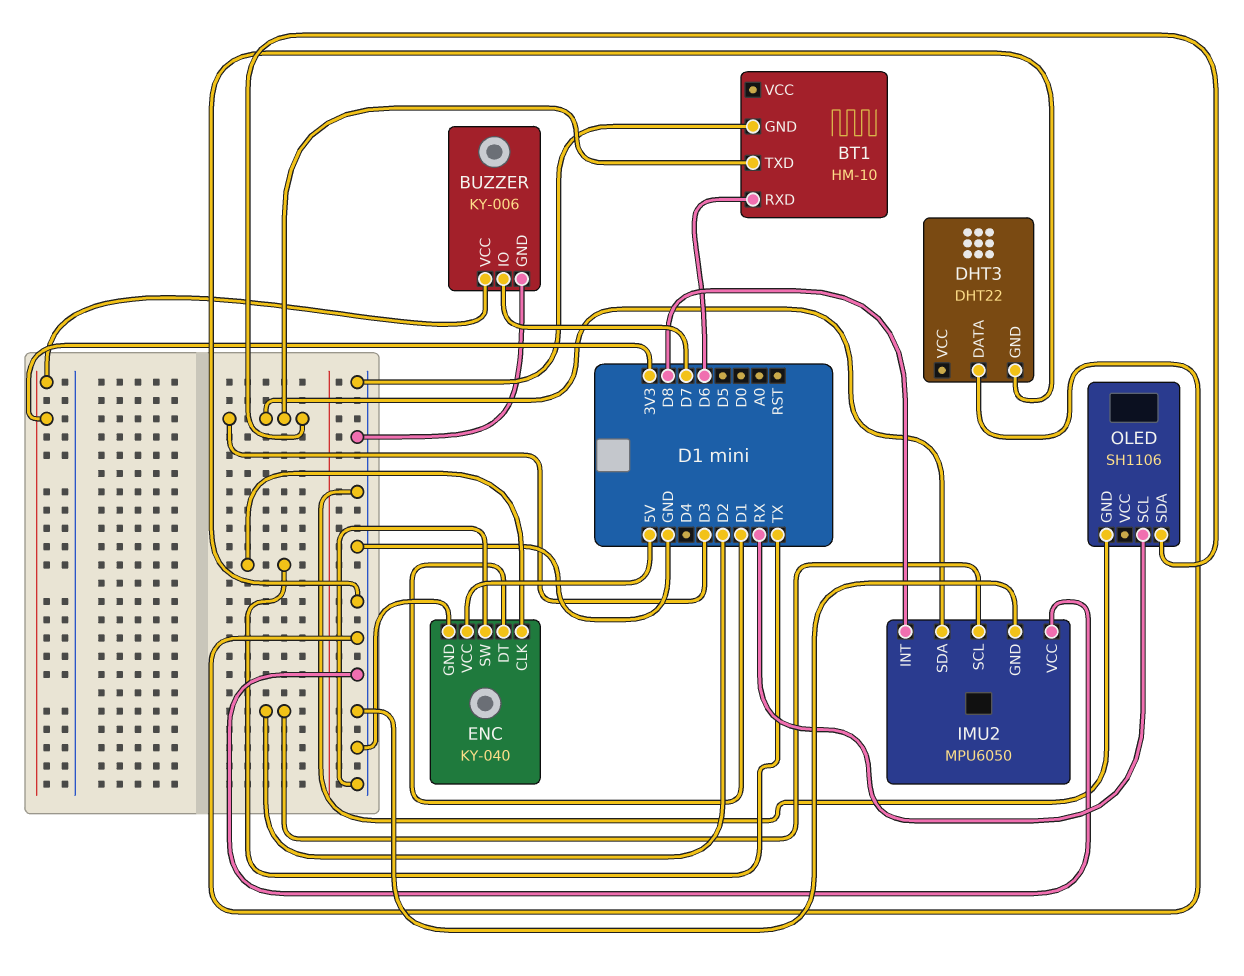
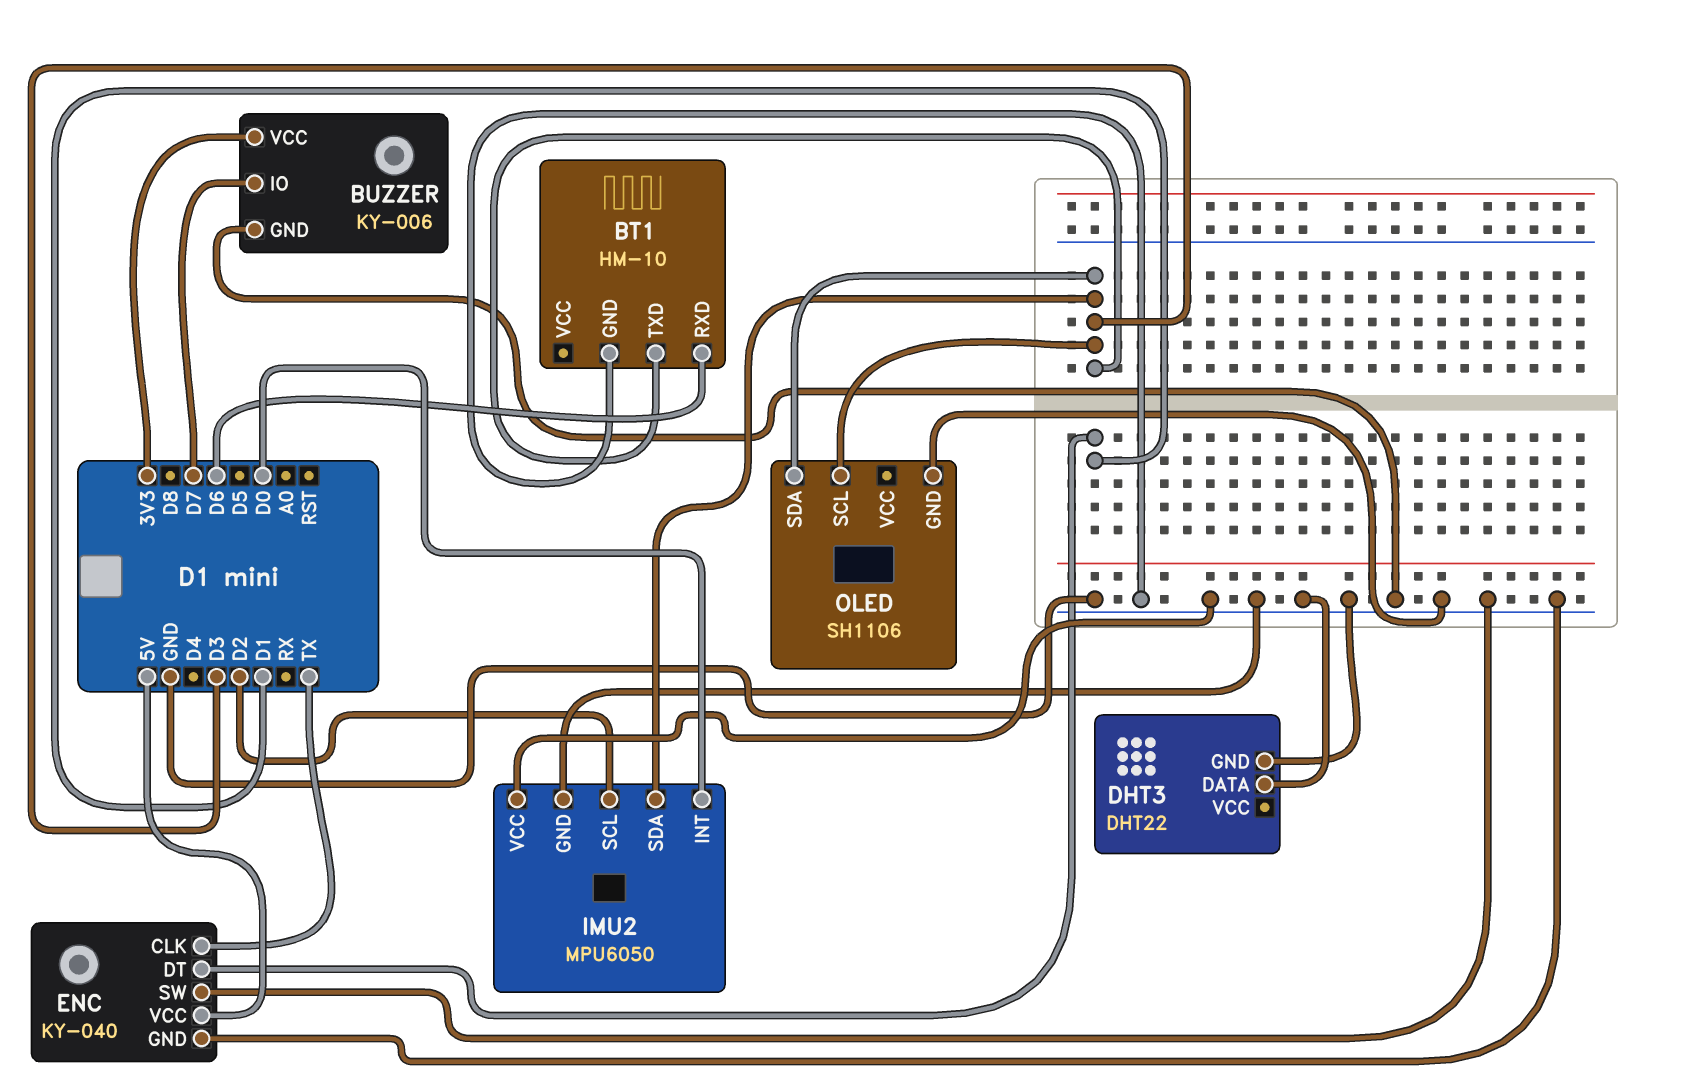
IMU2 pin INT: D8 -> D0
OLED pin SCL: RX -> D3

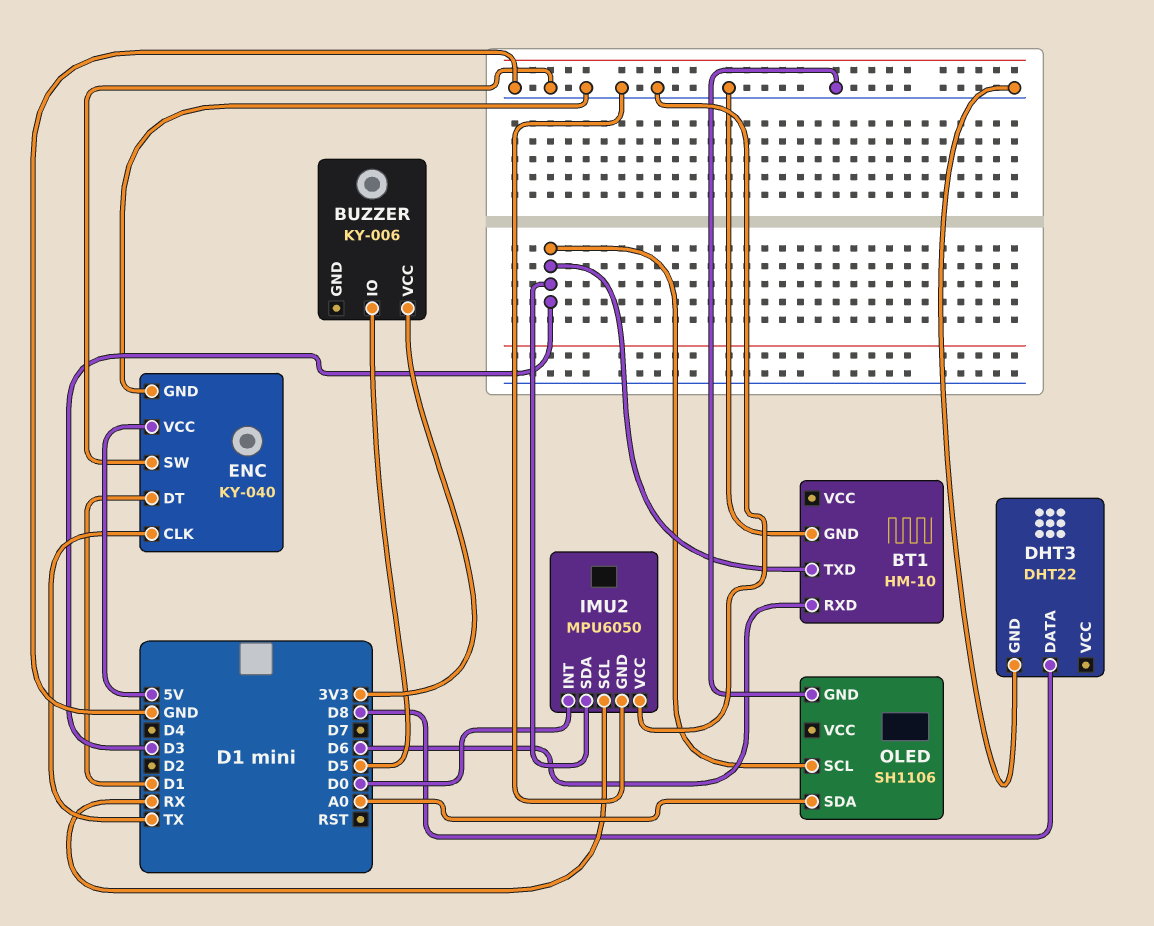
BUZZER pin GND: GND -> none
BUZZER pin IO: D7 -> D5
DHT3 pin DATA: GND -> D8
IMU2 pin SCL: D2 -> RX
OLED pin SDA: D3 -> A0

